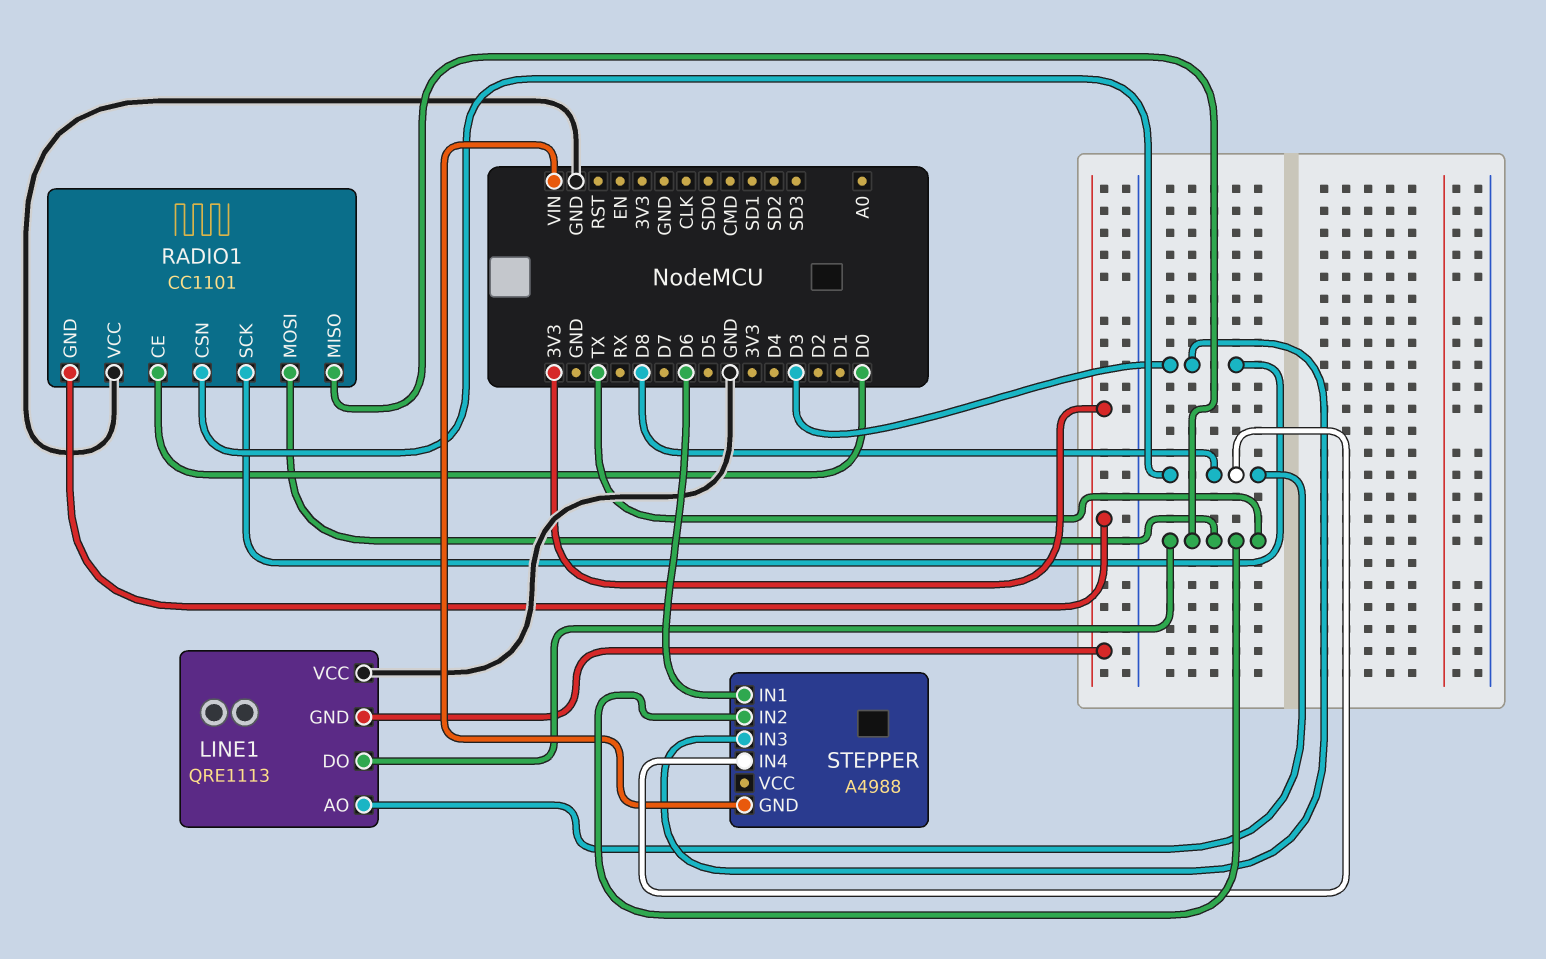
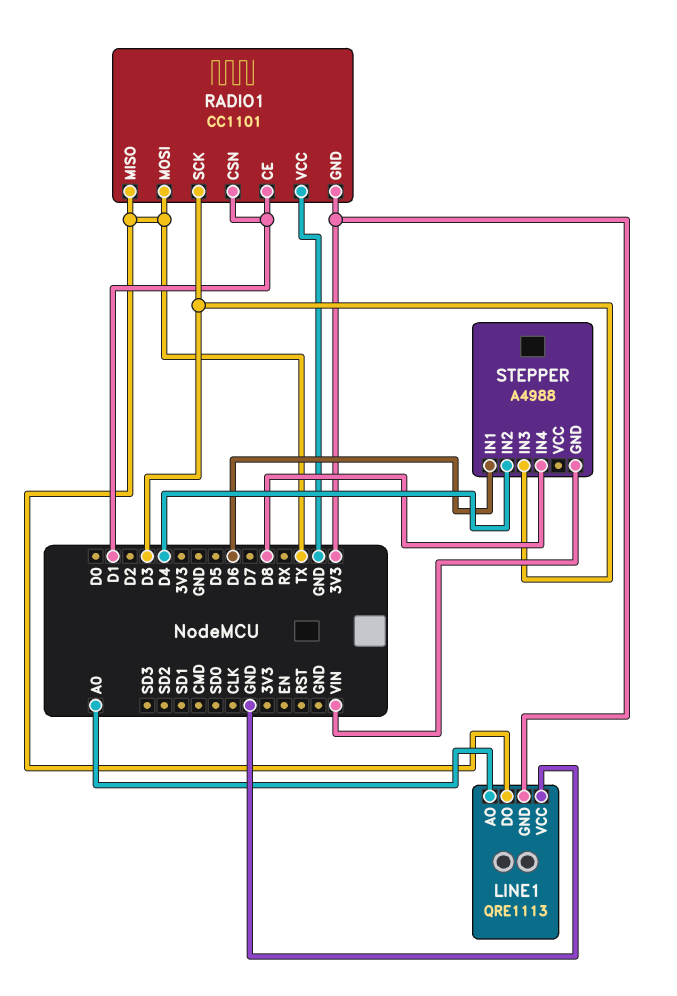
LINE1 pin AO: D8 -> A0
RADIO1 pin CE: D0 -> D1
RADIO1 pin CSN: D8 -> D1
STEPPER pin IN2: TX -> D4

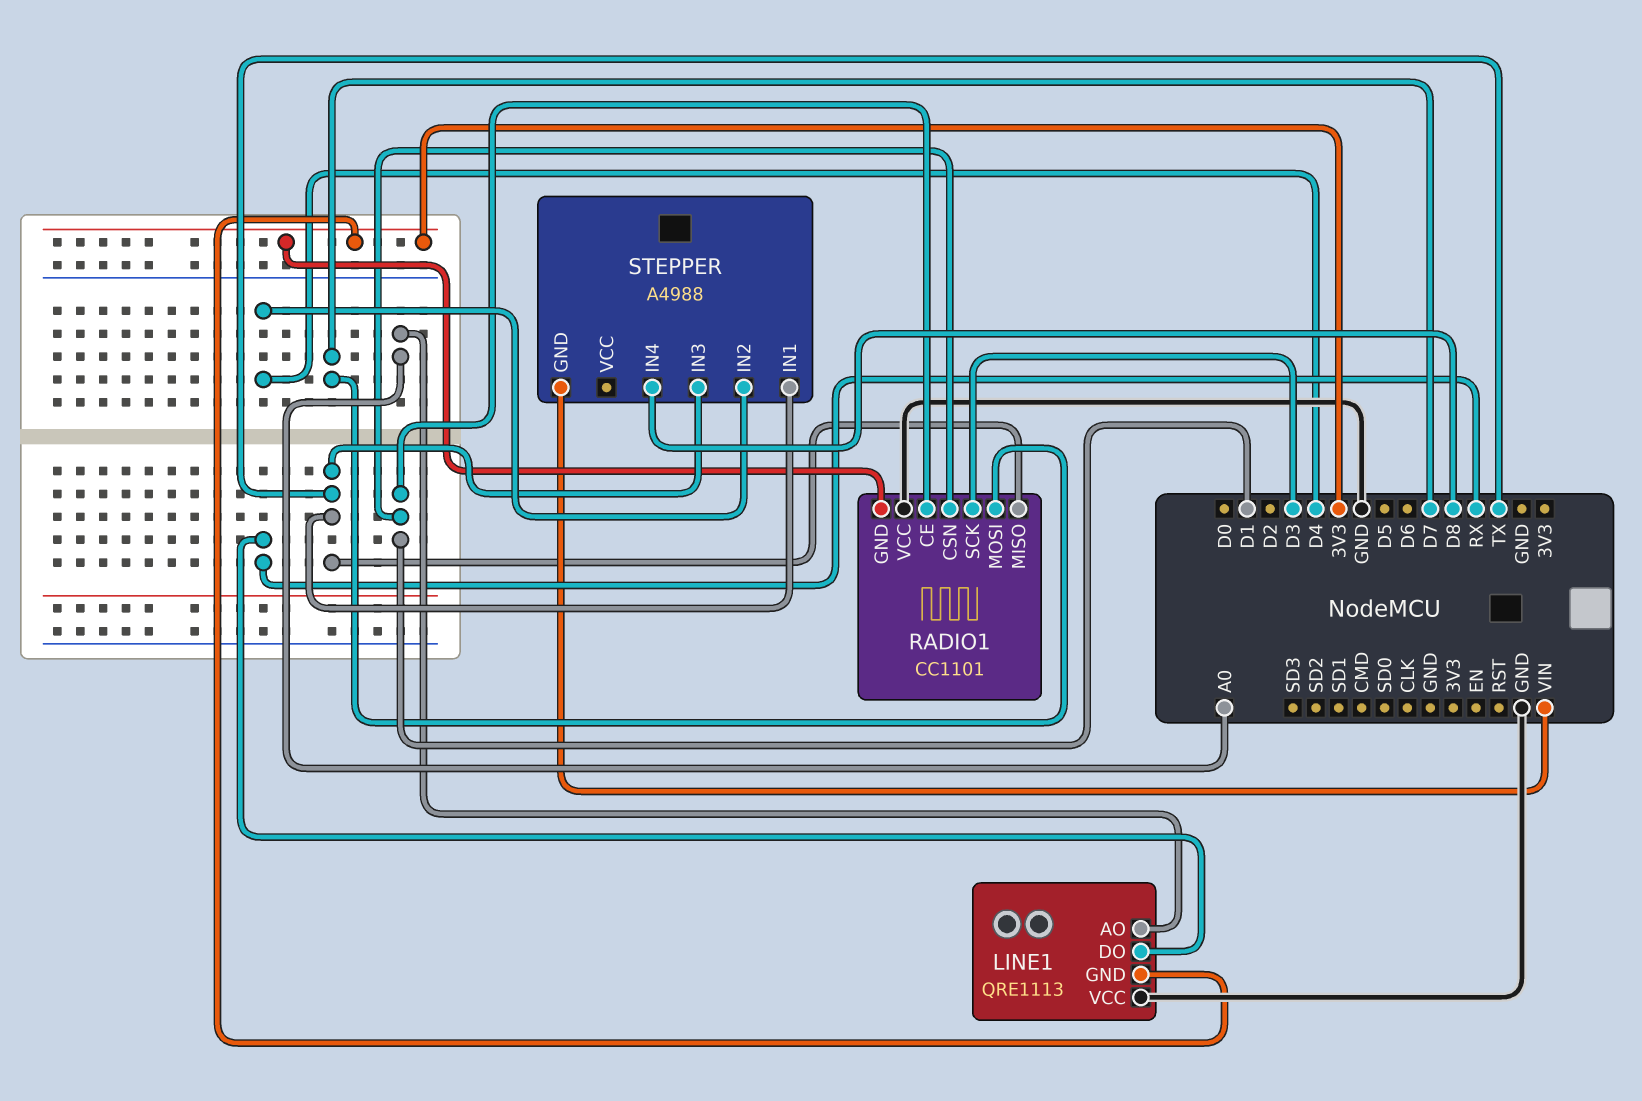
LINE1 pin DO: TX -> RX
RADIO1 pin MOSI: TX -> D7
STEPPER pin IN1: D6 -> TX
STEPPER pin IN3: D3 -> TX

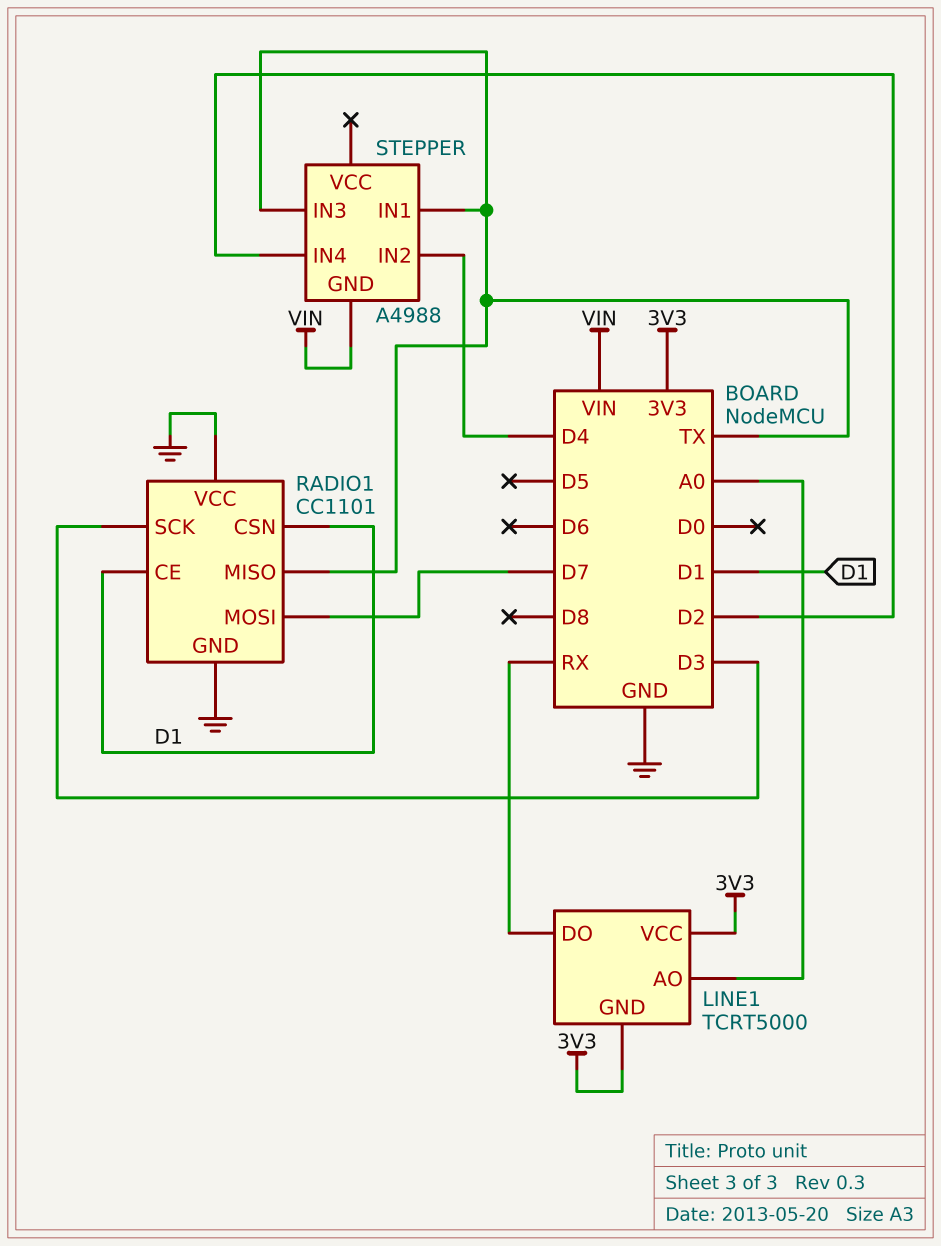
LINE1: QRE1113 -> TCRT5000
LINE1 pin VCC: GND -> 3V3
RADIO1 pin GND: 3V3 -> GND
STEPPER pin IN4: D8 -> D2

